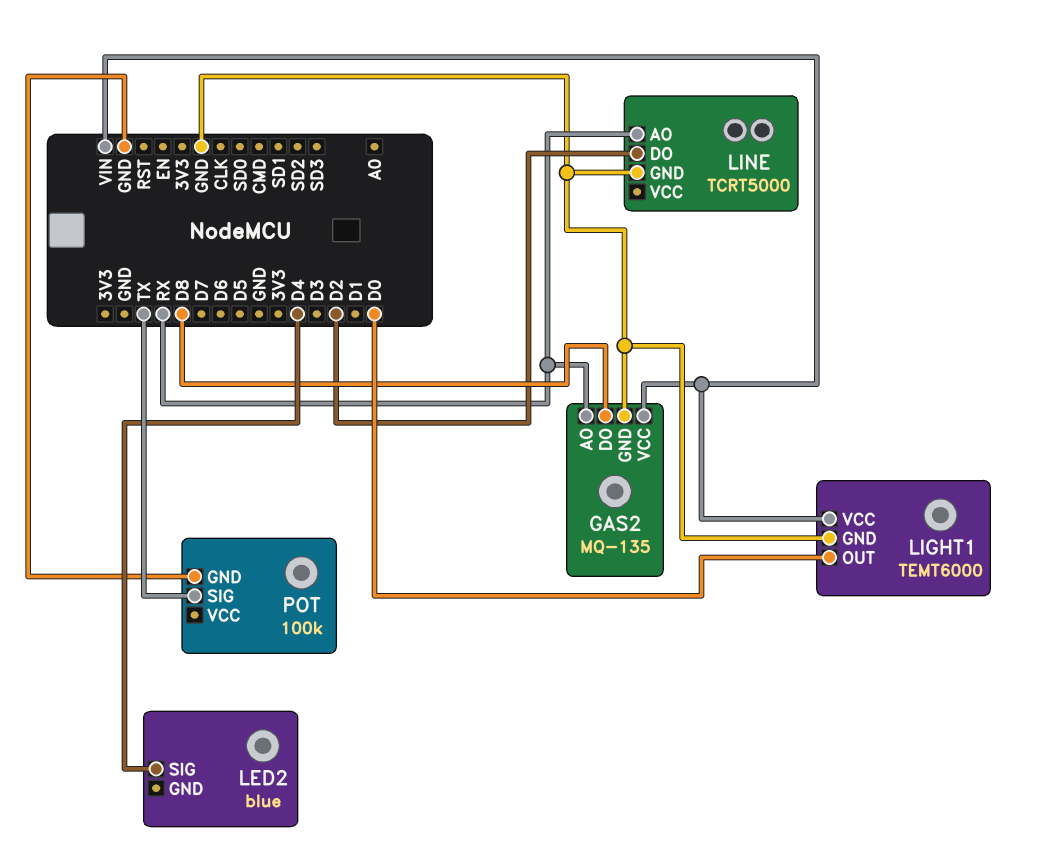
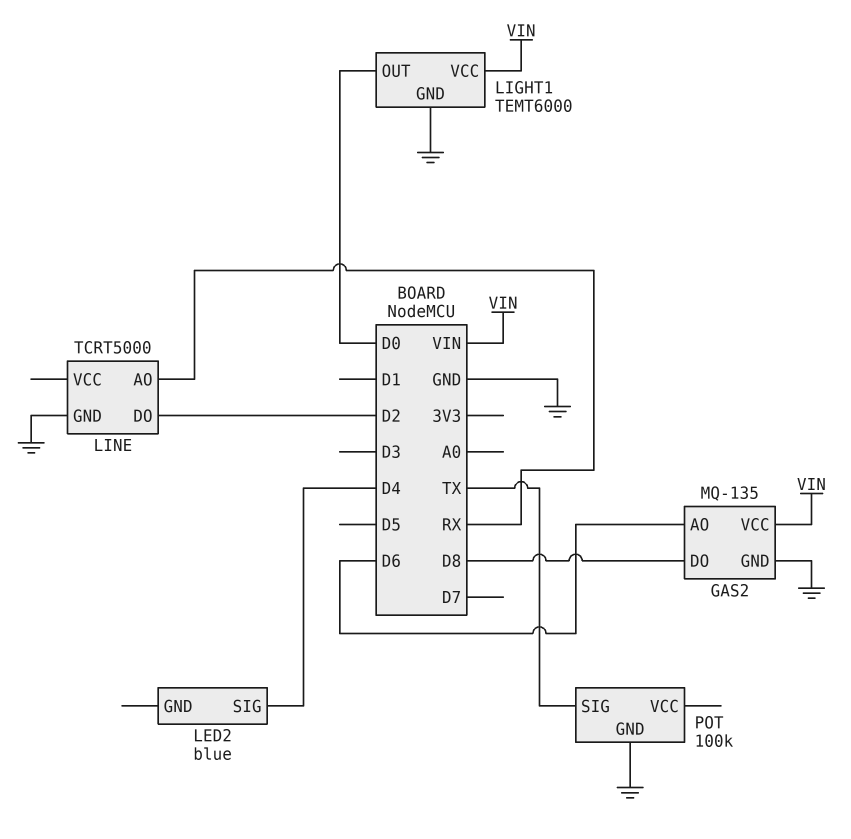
GAS2 pin AO: RX -> D6

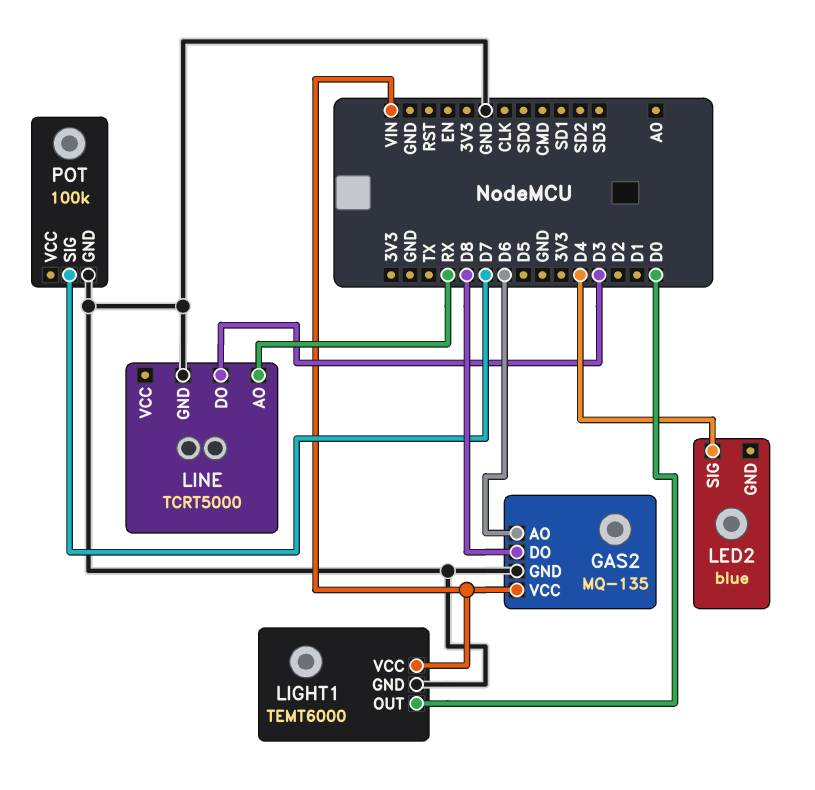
LINE pin DO: D2 -> D3
POT pin SIG: TX -> D7

